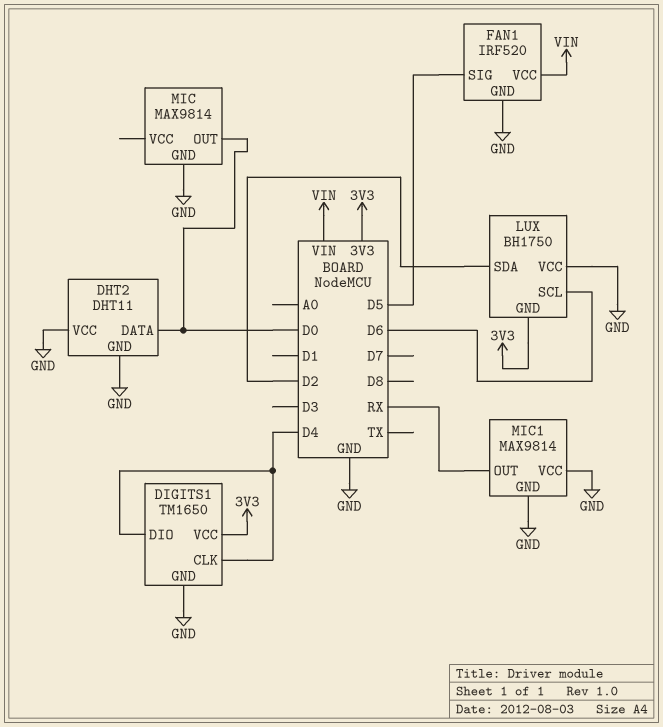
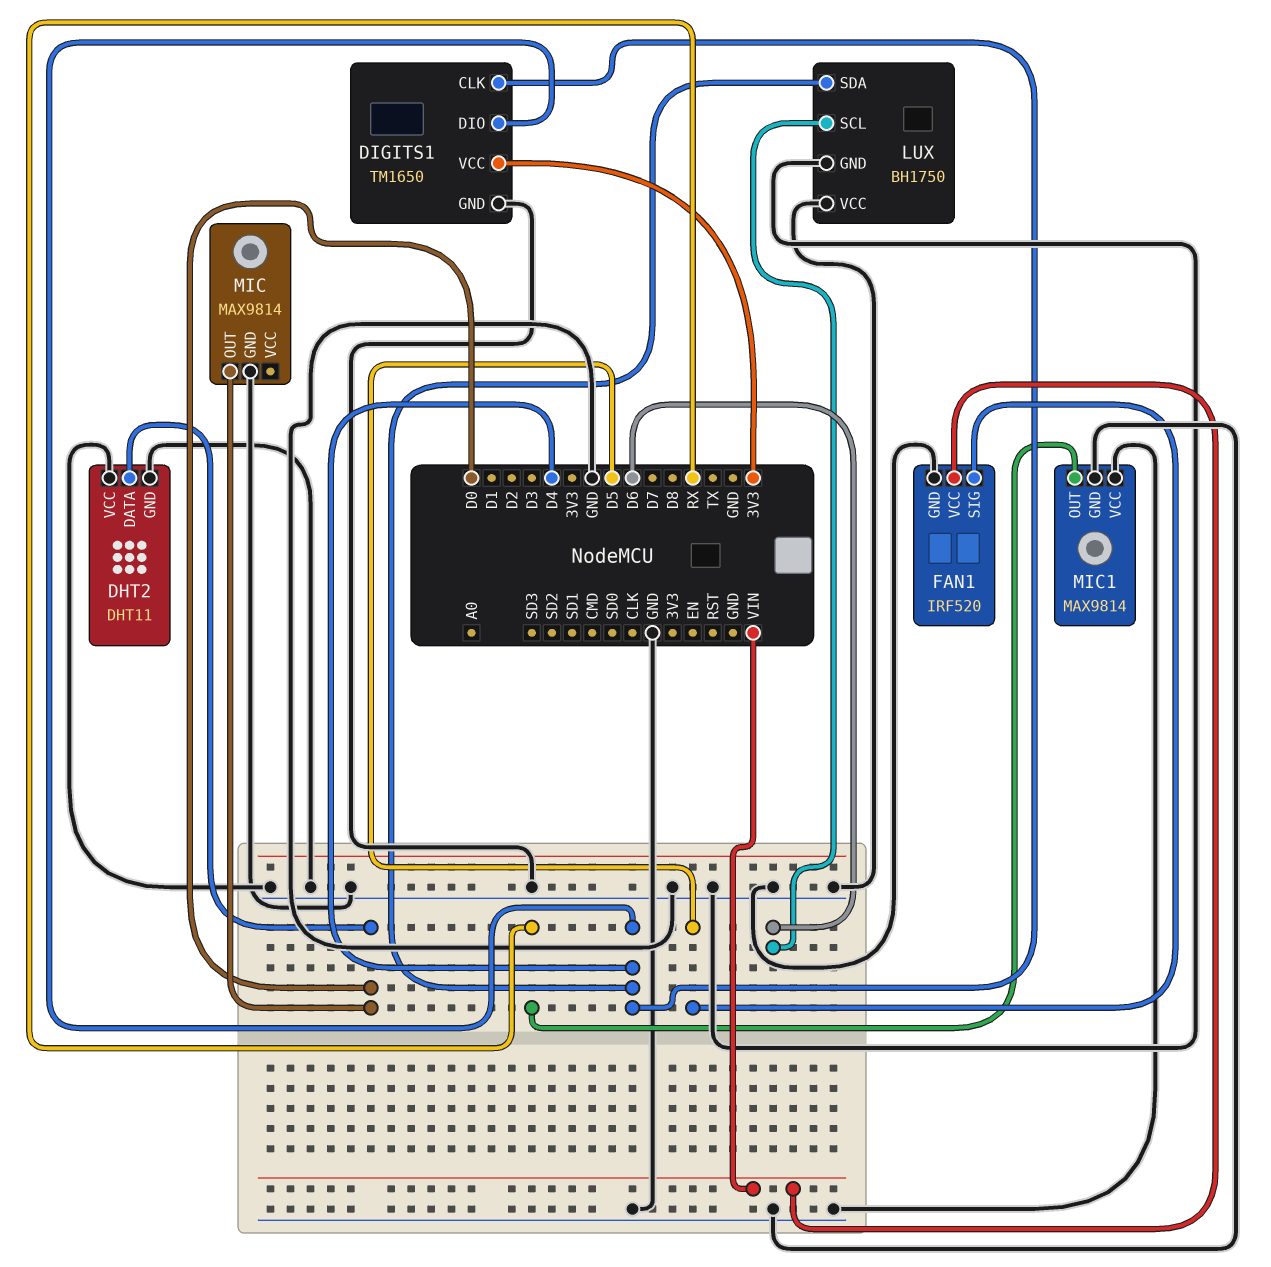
LUX pin GND: 3V3 -> GND
LUX pin SDA: D2 -> D4

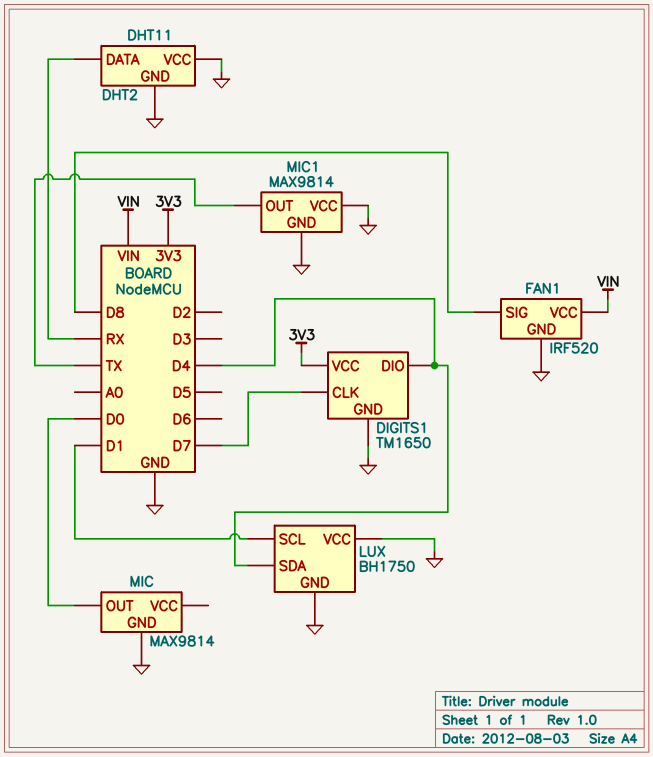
DHT2 pin DATA: D0 -> RX
DIGITS1 pin CLK: D4 -> D7
FAN1 pin SIG: D5 -> D8
LUX pin SCL: D6 -> D1
MIC1 pin OUT: RX -> TX

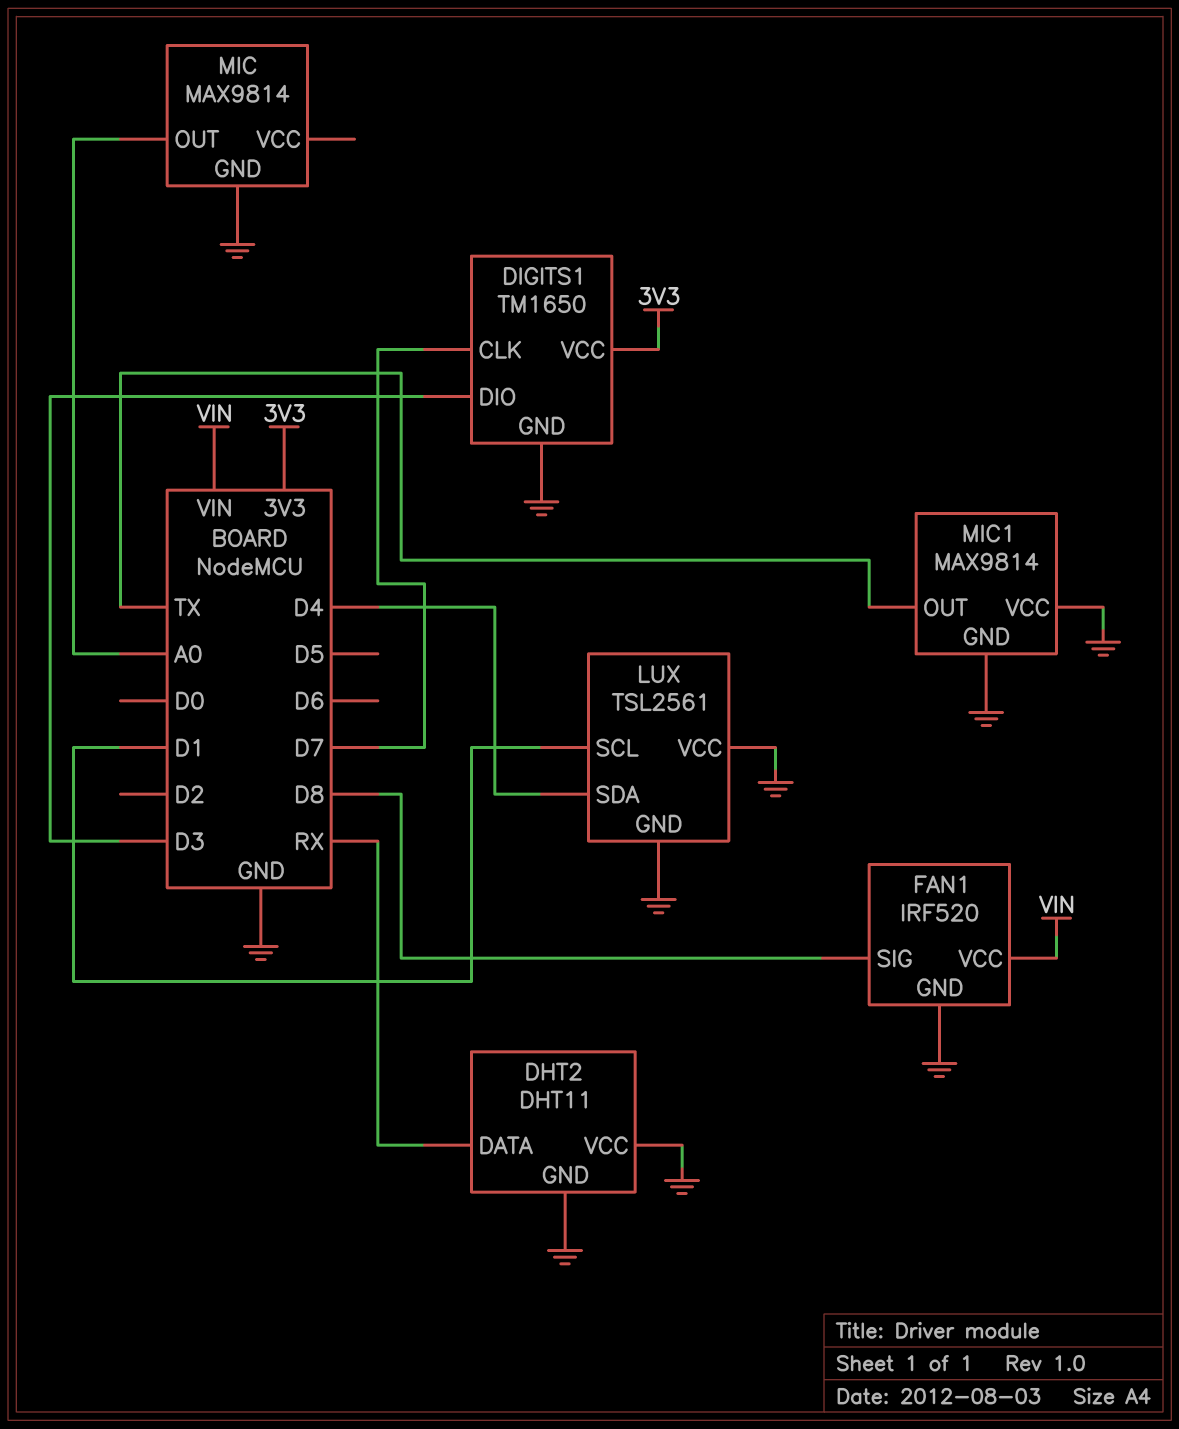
DIGITS1 pin DIO: D4 -> D3
LUX: BH1750 -> TSL2561
MIC pin OUT: D0 -> A0

